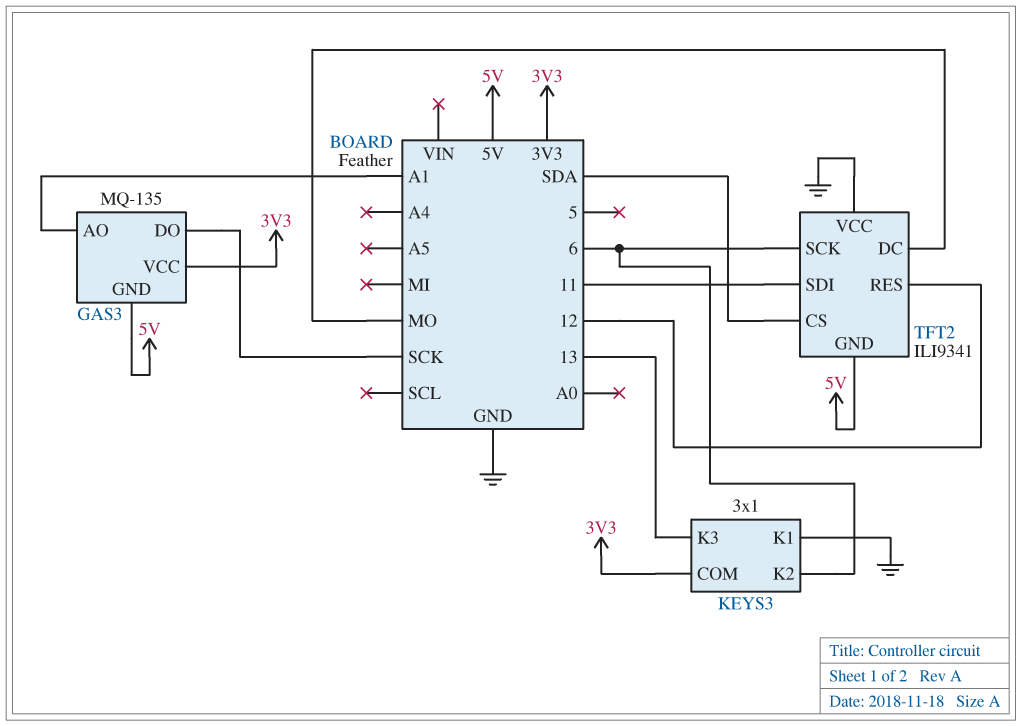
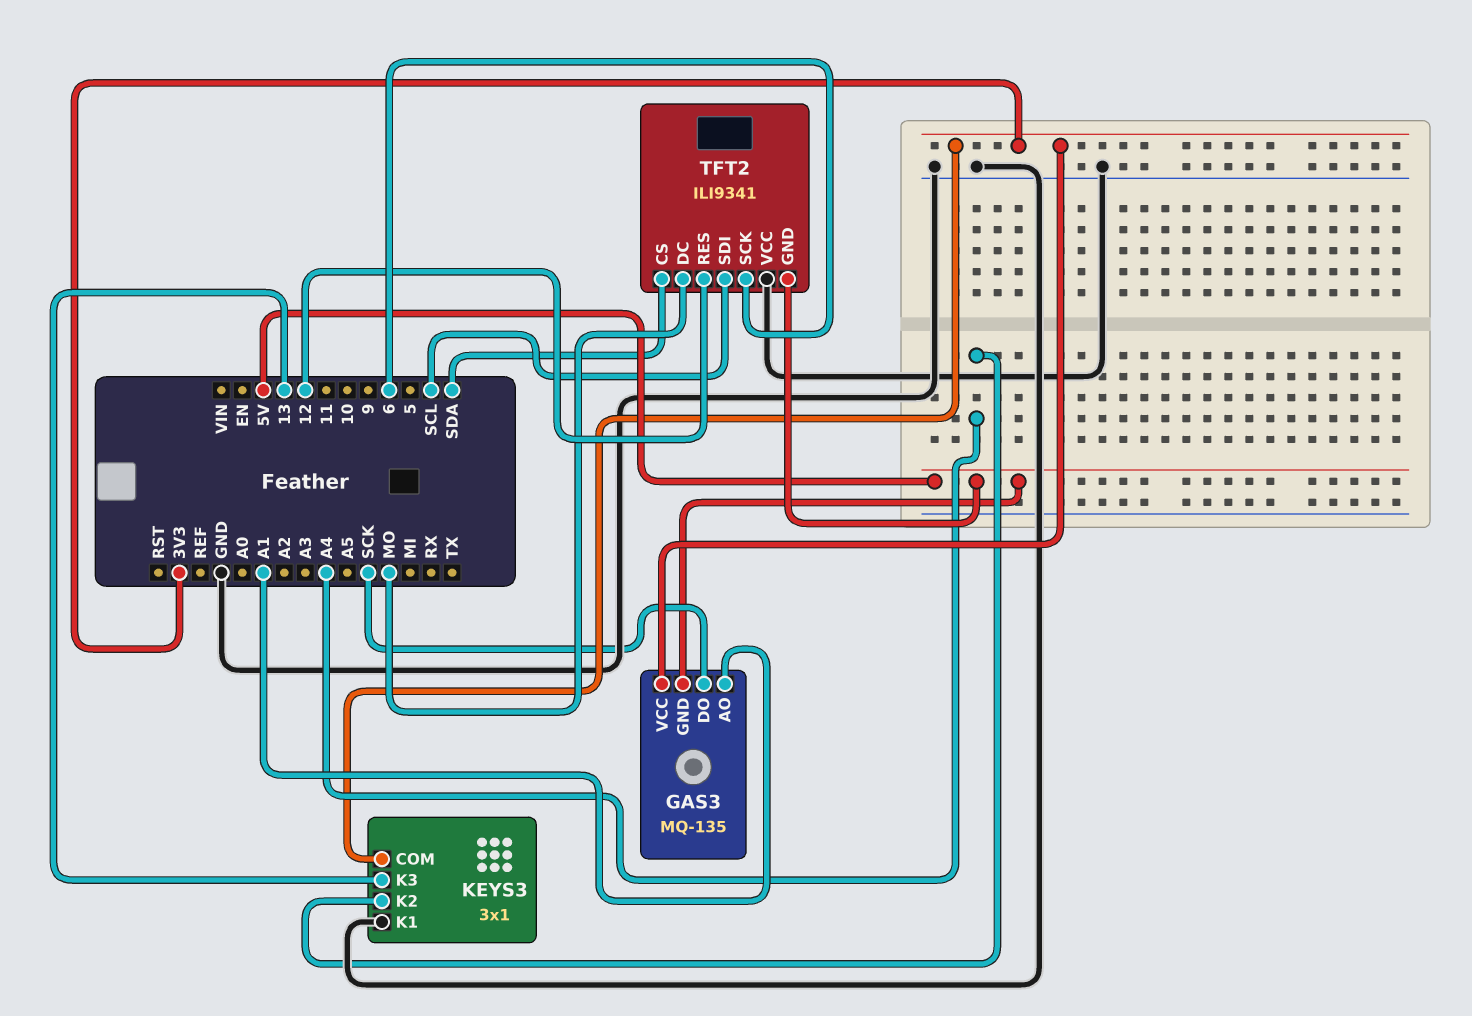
KEYS3 pin K2: 6 -> A4
TFT2 pin SDI: 11 -> SCL

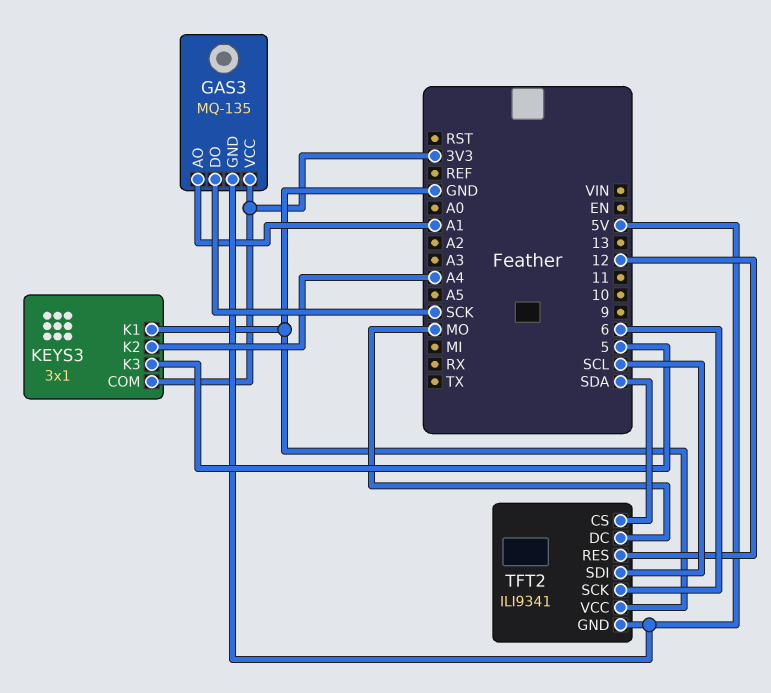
KEYS3 pin K3: 13 -> 5

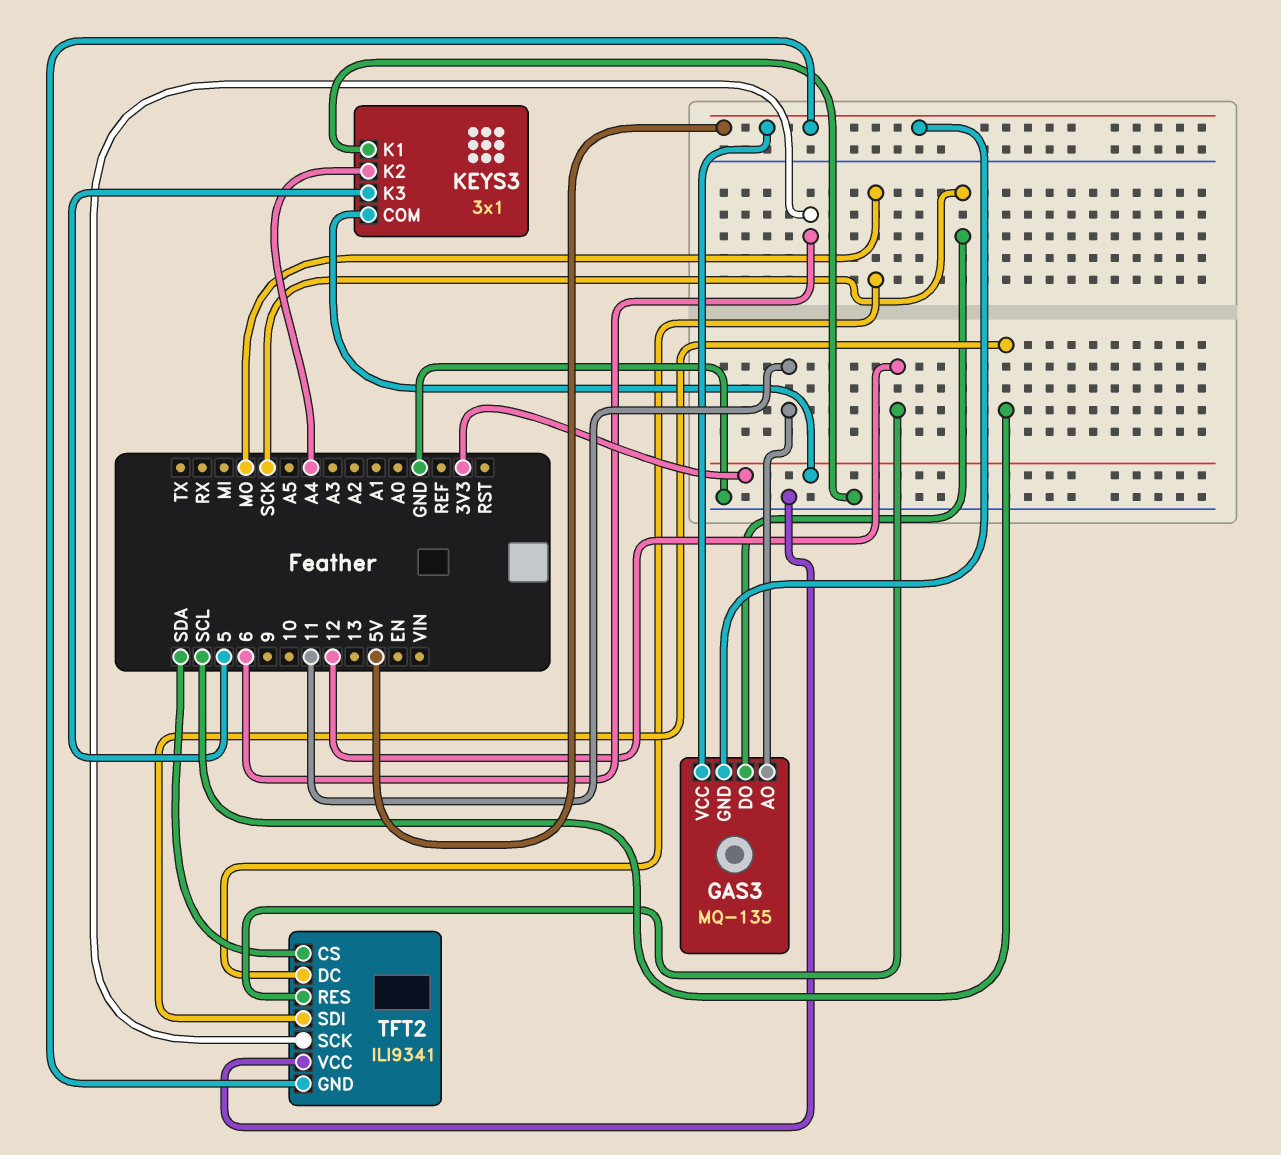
GAS3 pin AO: A1 -> 11
GAS3 pin VCC: 3V3 -> 5V

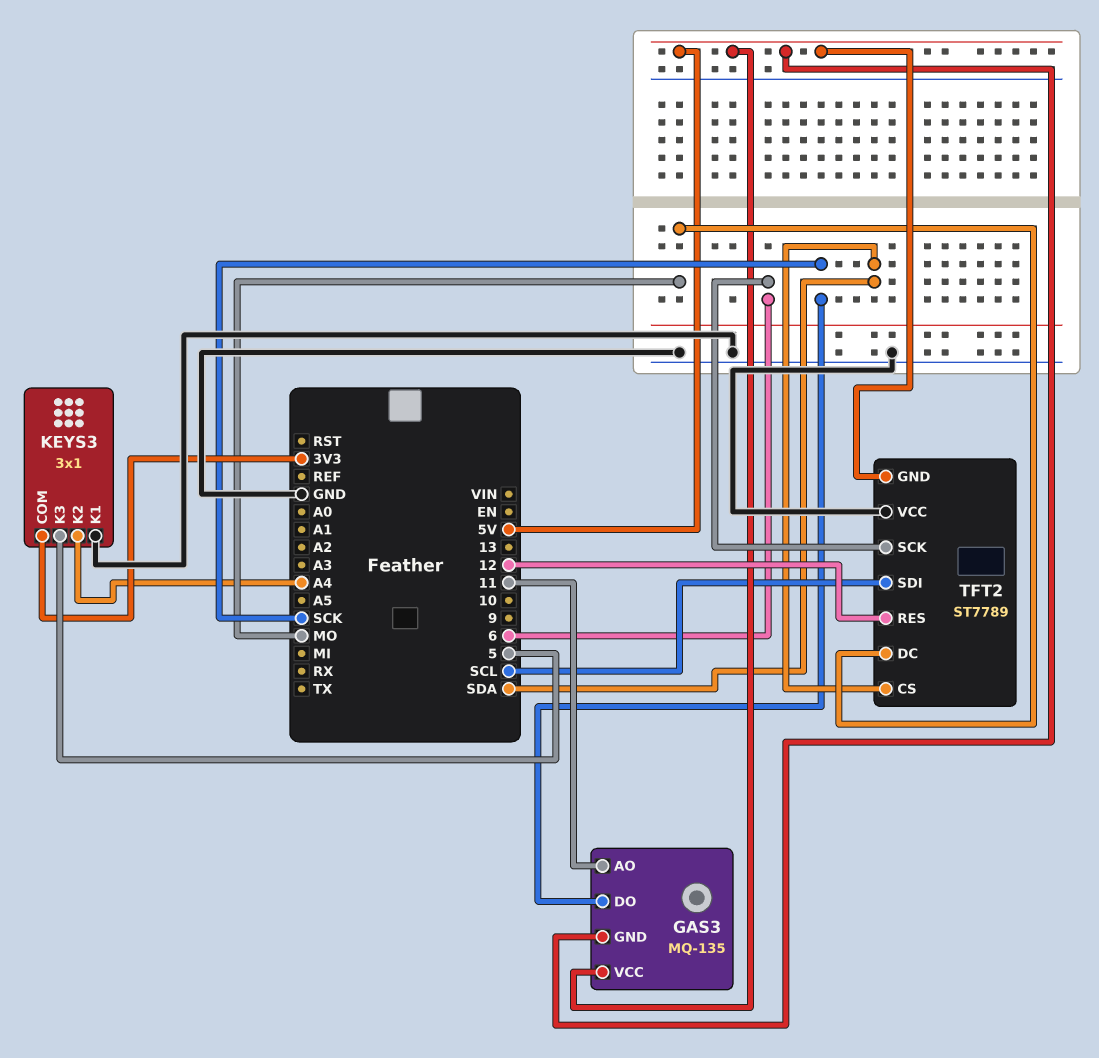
TFT2: ILI9341 -> ST7789

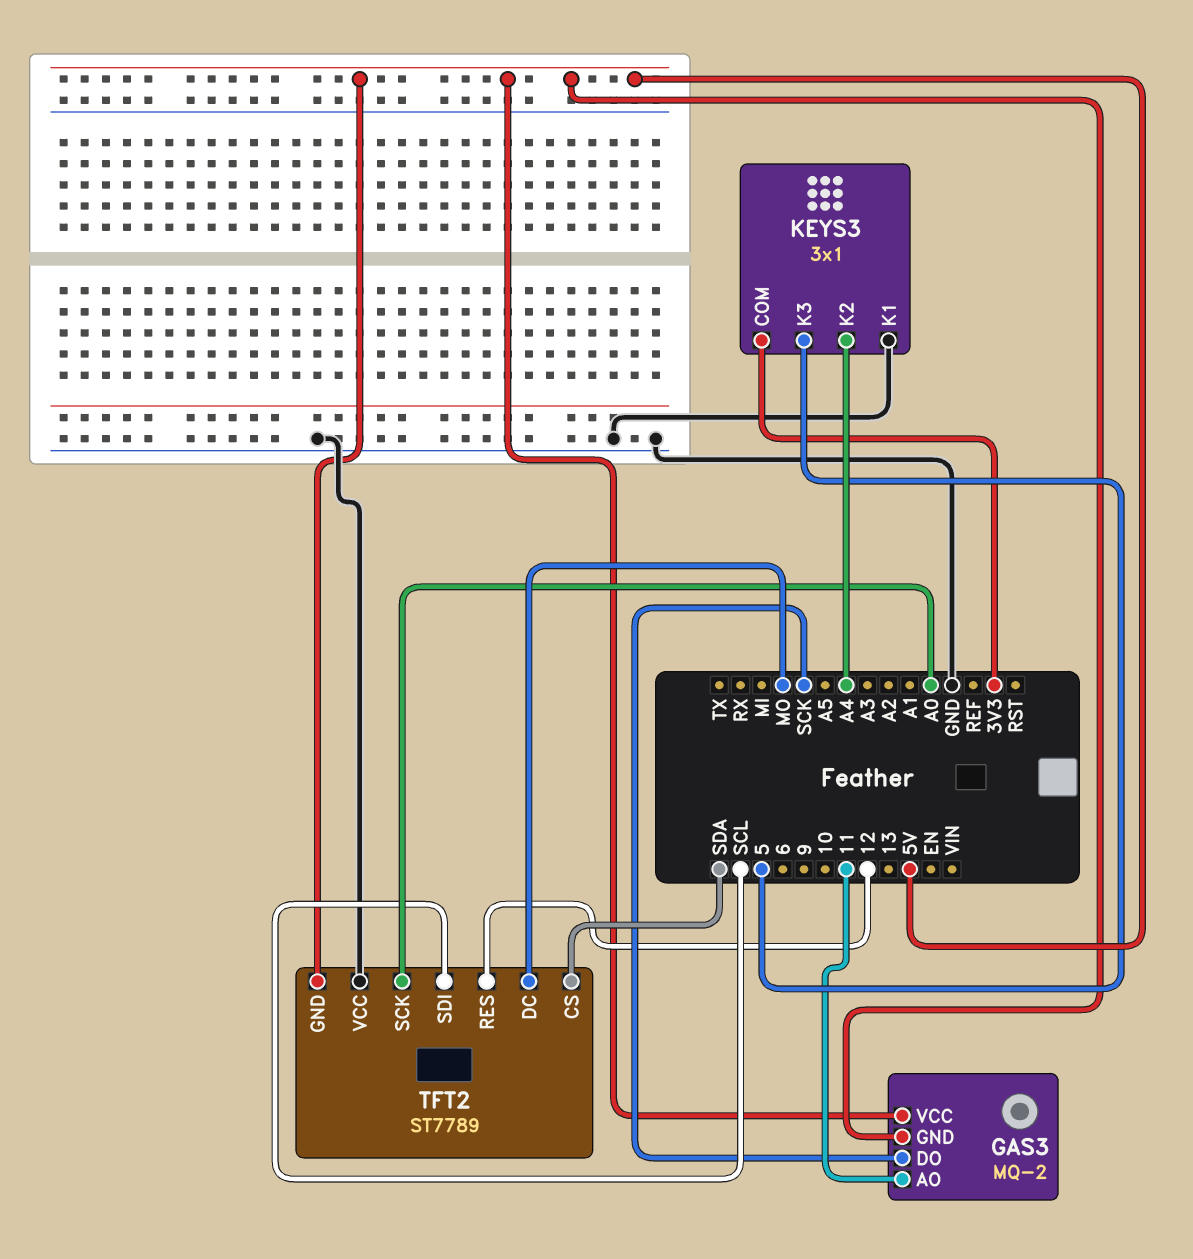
GAS3: MQ-135 -> MQ-2
TFT2 pin SCK: 6 -> A0

